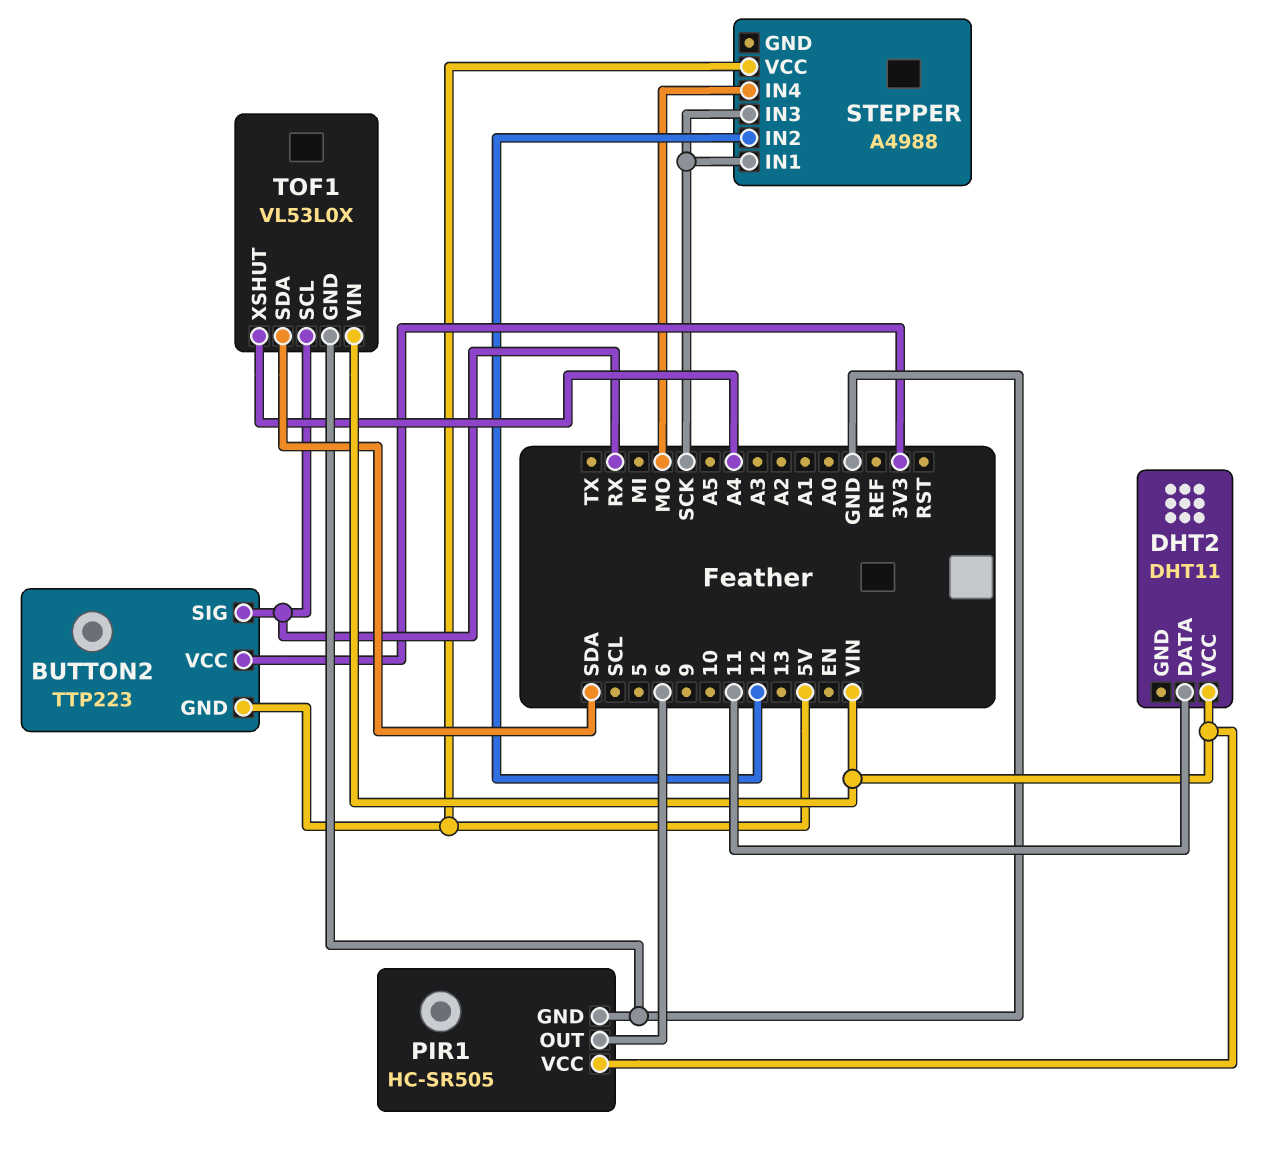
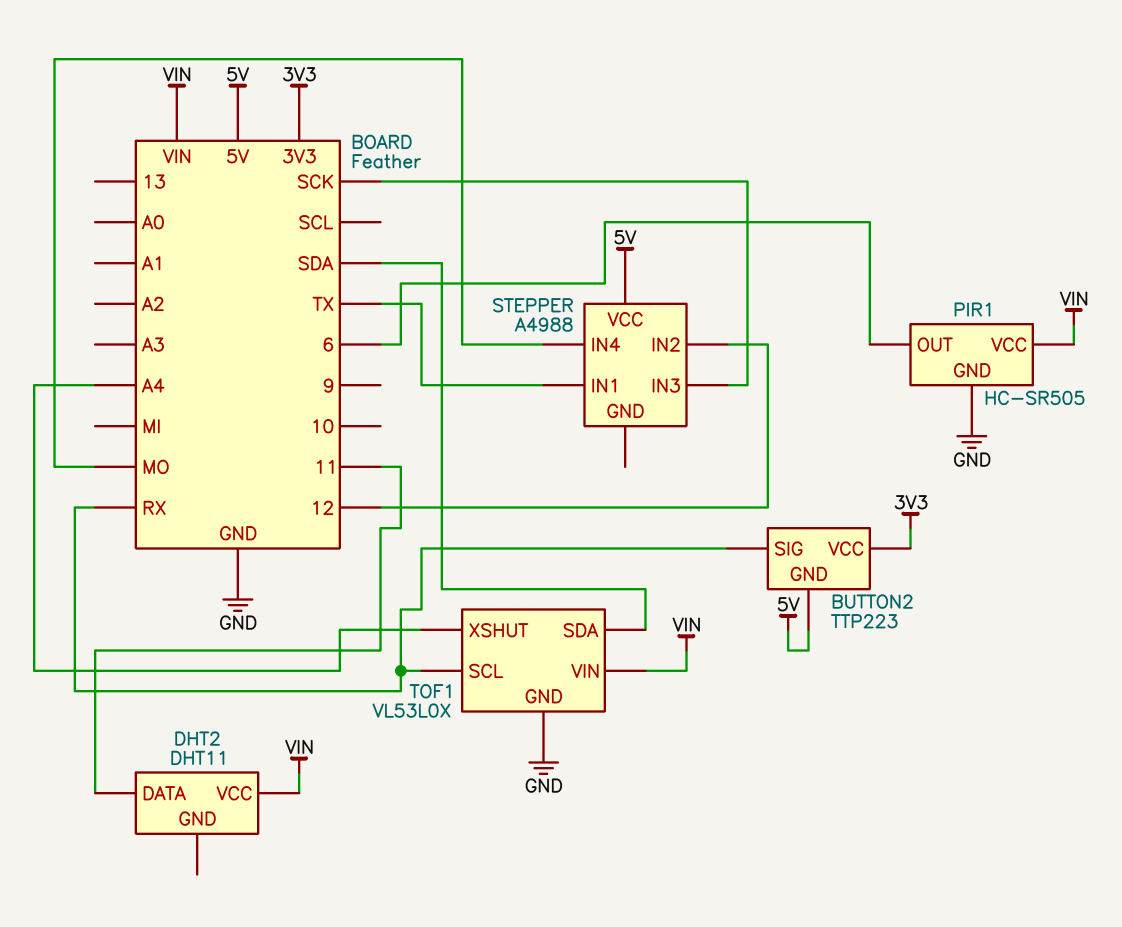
STEPPER pin IN1: SCK -> TX

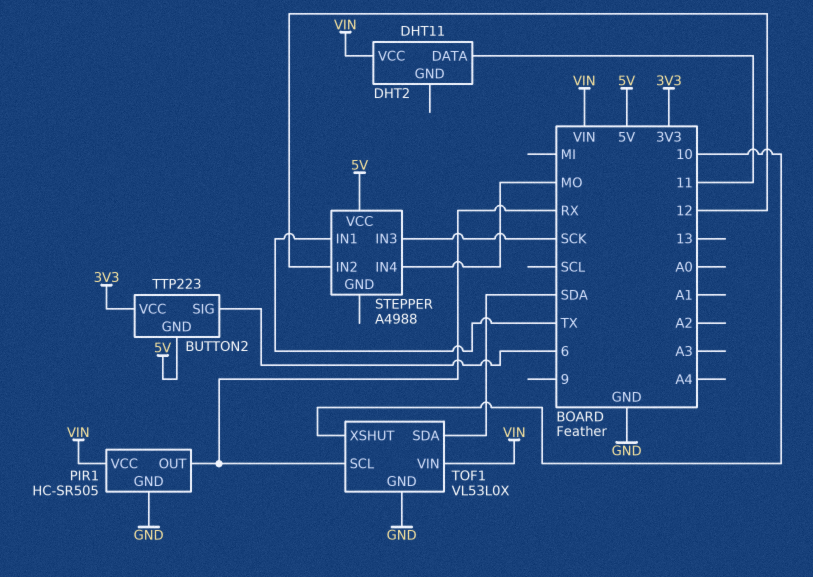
BUTTON2 pin SIG: RX -> 6
PIR1 pin OUT: 6 -> RX
TOF1 pin XSHUT: A4 -> 10

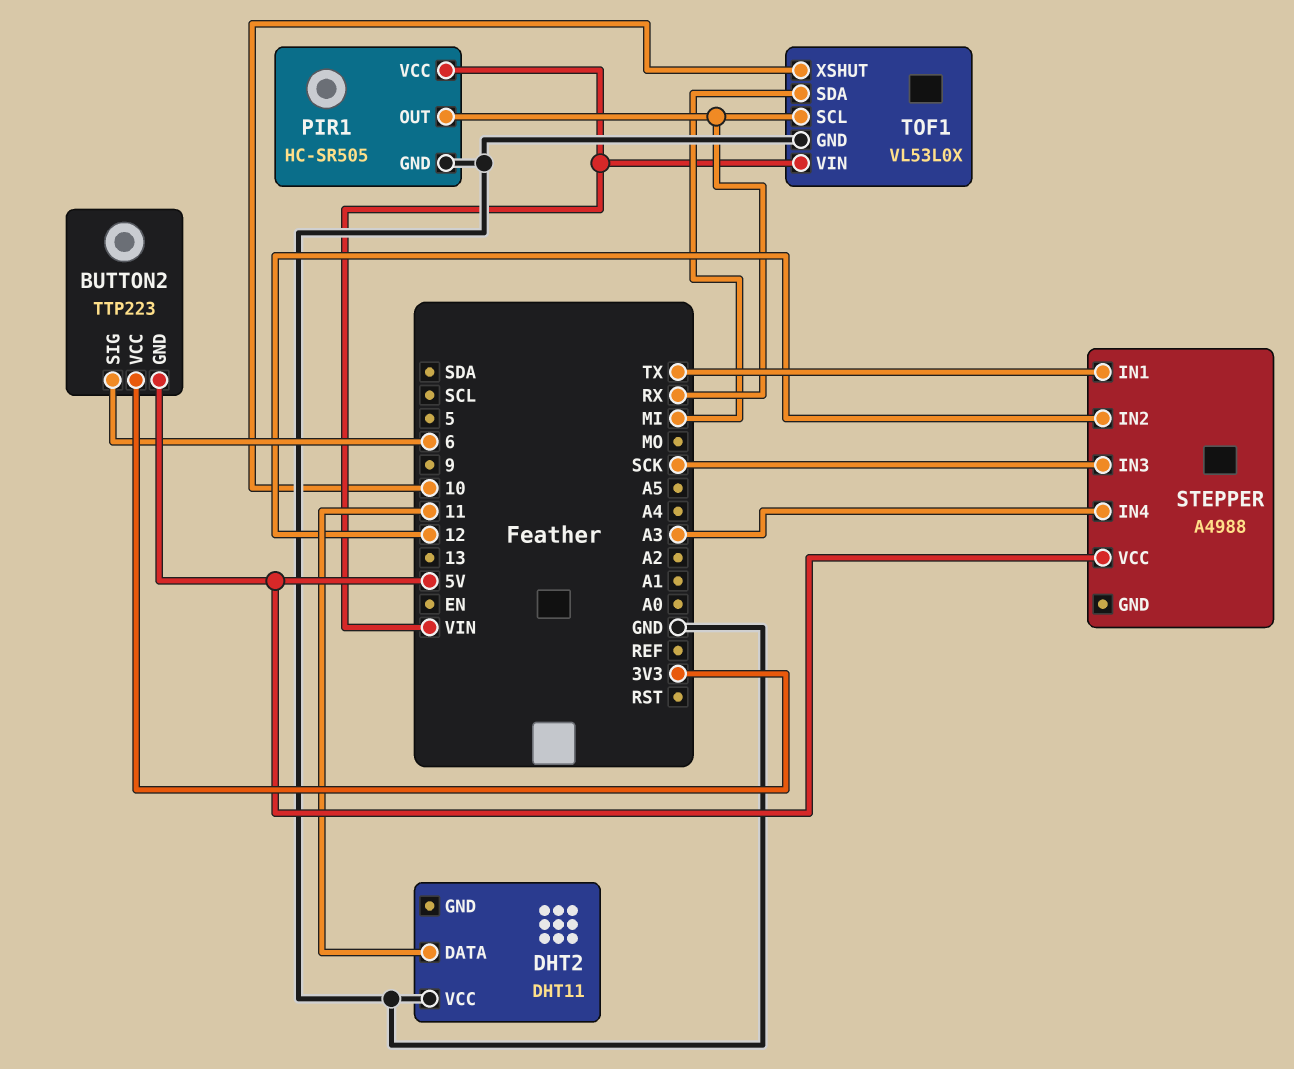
DHT2 pin VCC: VIN -> GND
STEPPER pin IN4: MO -> A3
TOF1 pin SDA: SDA -> MI

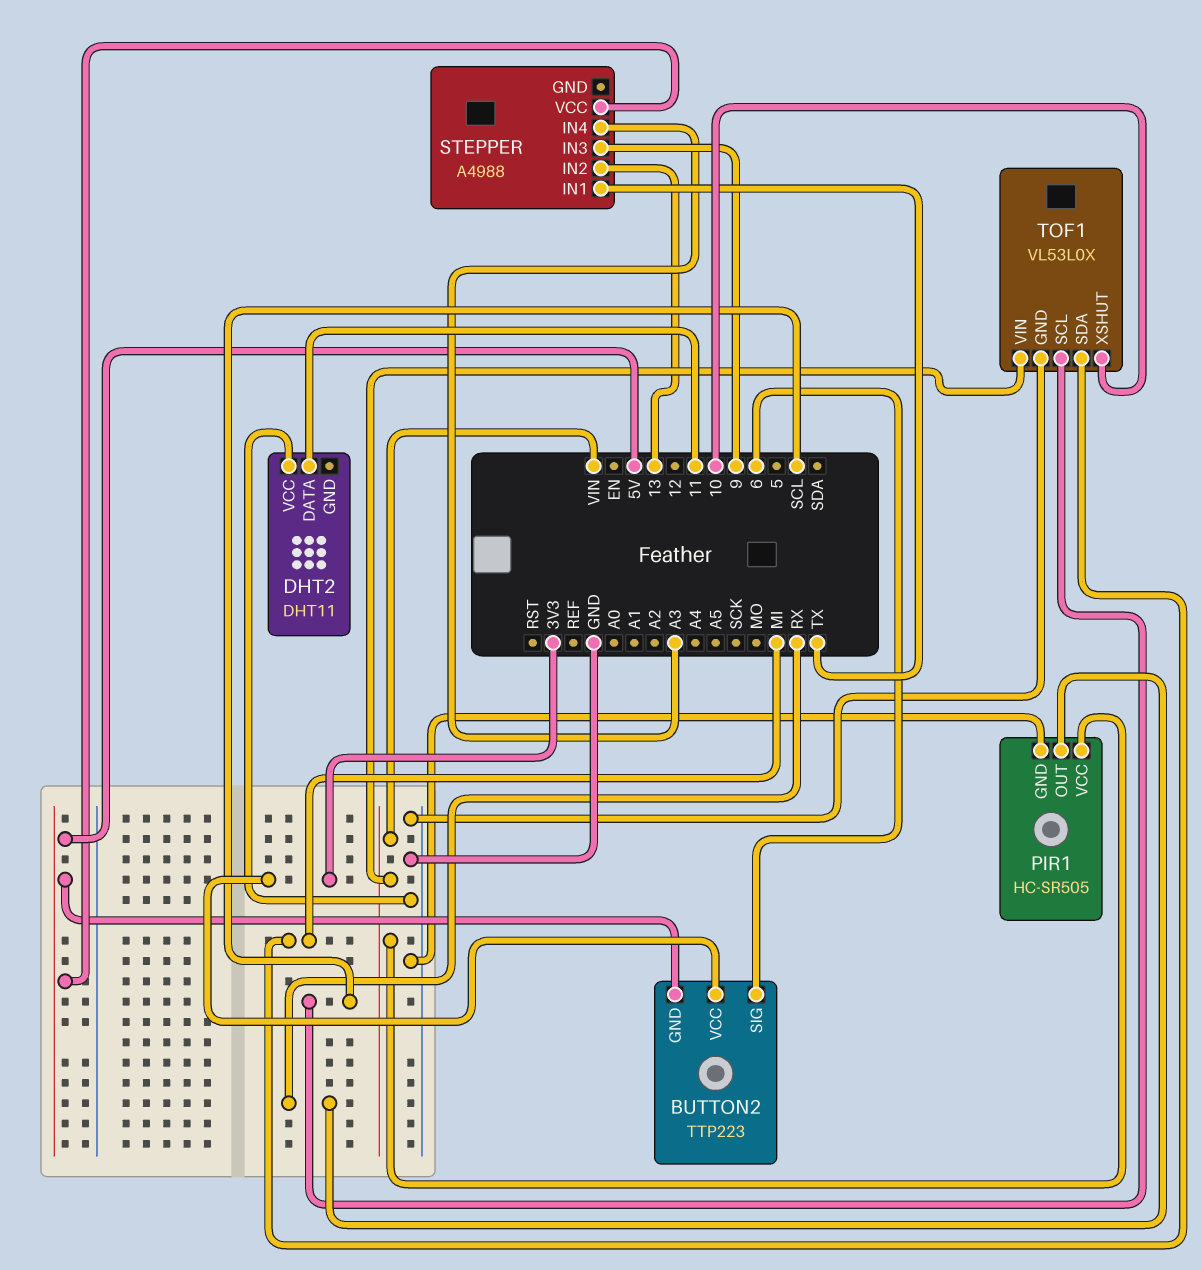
STEPPER pin IN2: 12 -> 13
STEPPER pin IN3: SCK -> 9
TOF1 pin SCL: RX -> SCL

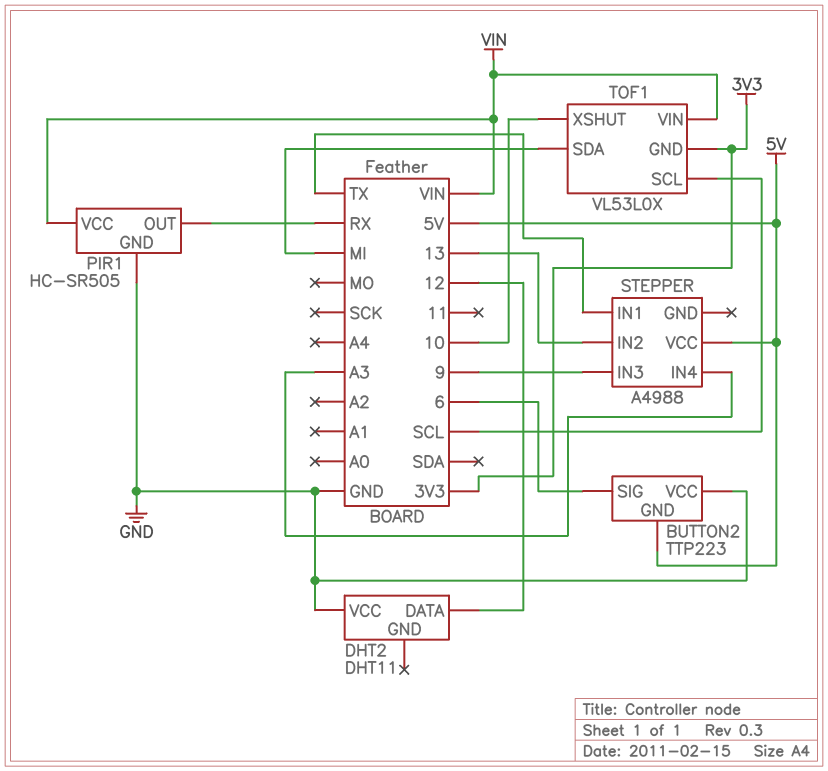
BUTTON2 pin VCC: 3V3 -> GND
DHT2 pin DATA: 11 -> 12
TOF1 pin GND: GND -> 3V3

